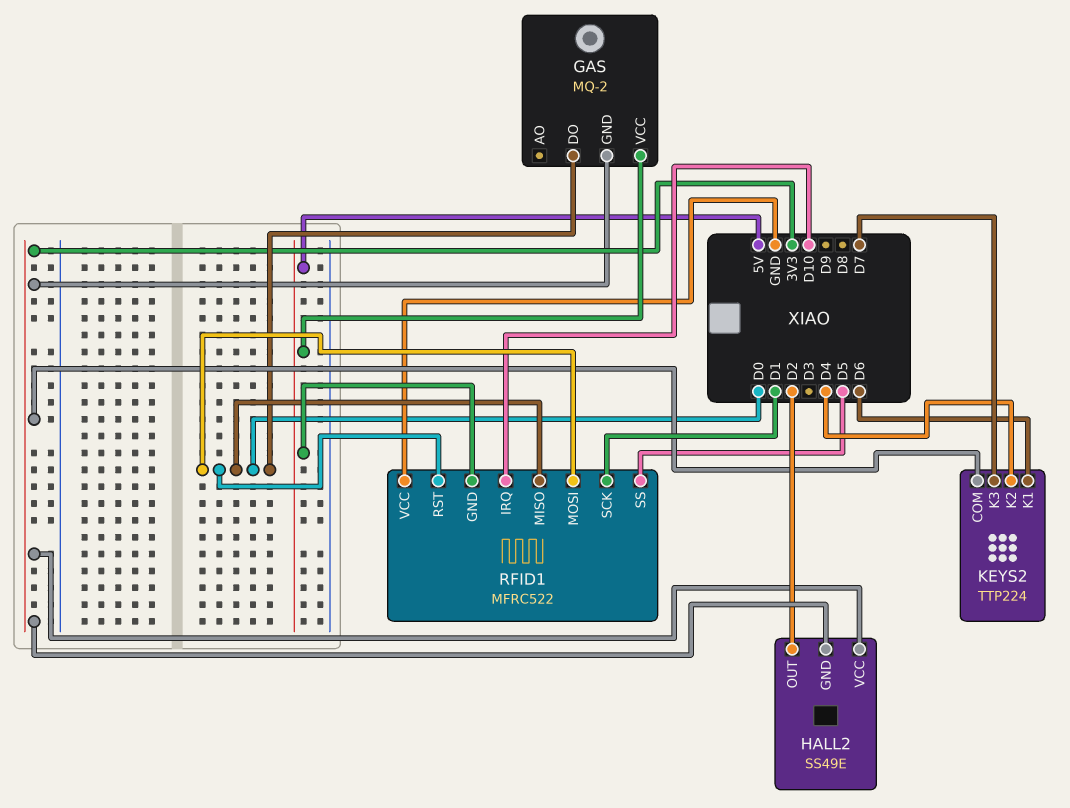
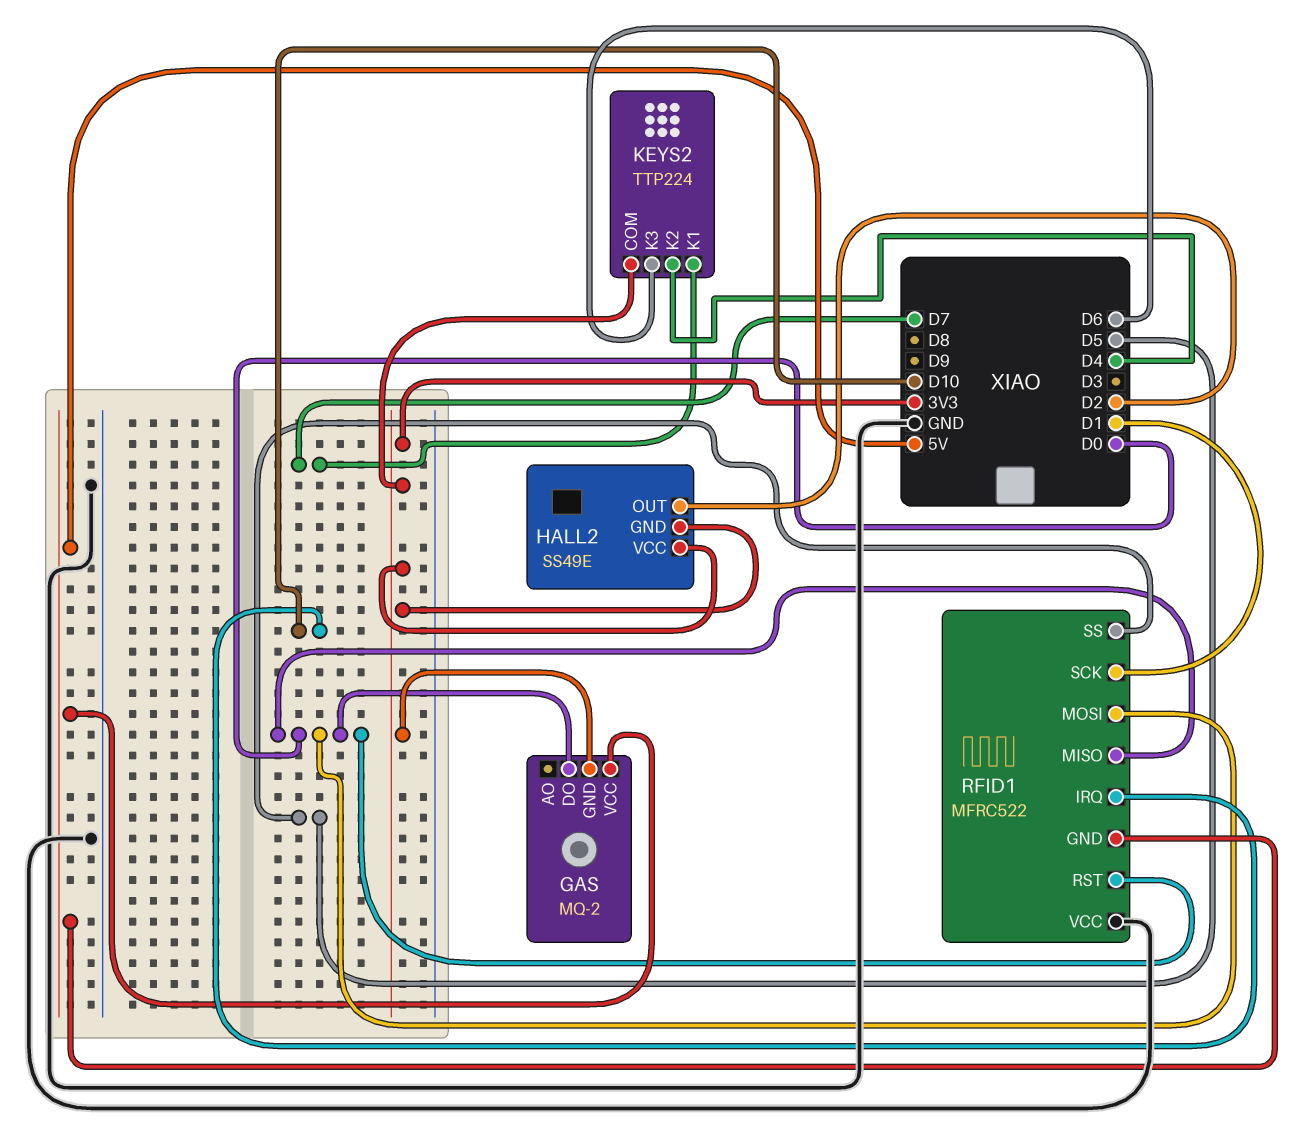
KEYS2 pin K1: D6 -> D7
KEYS2 pin K3: D7 -> D6

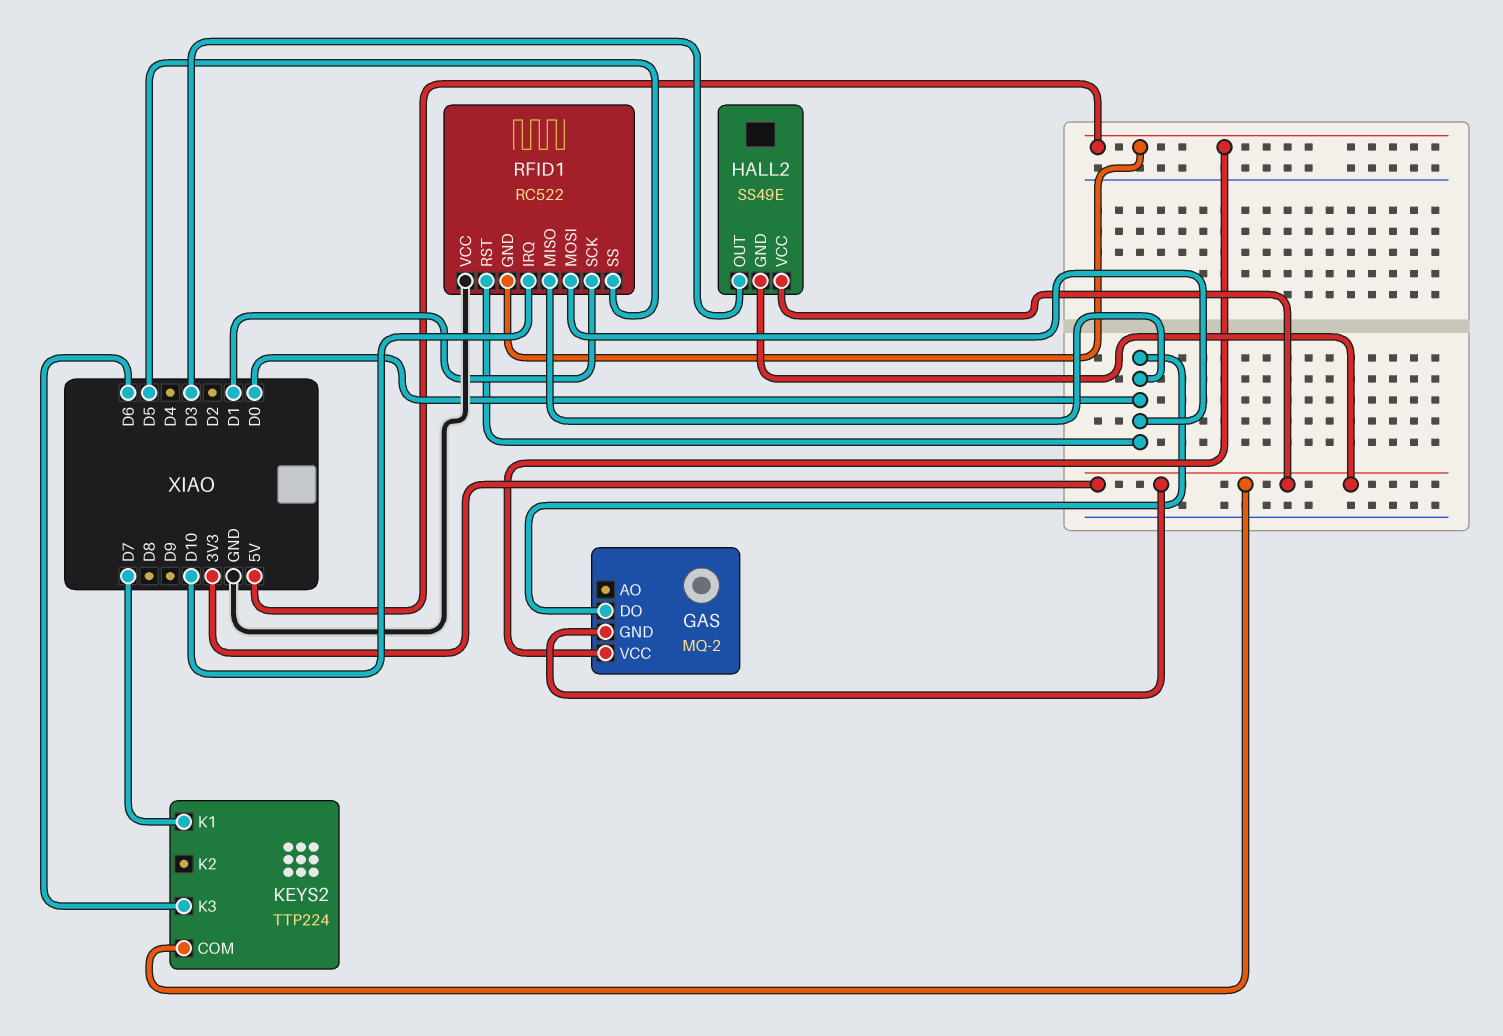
HALL2 pin OUT: D2 -> D3
KEYS2 pin K2: D4 -> none
RFID1: MFRC522 -> RC522

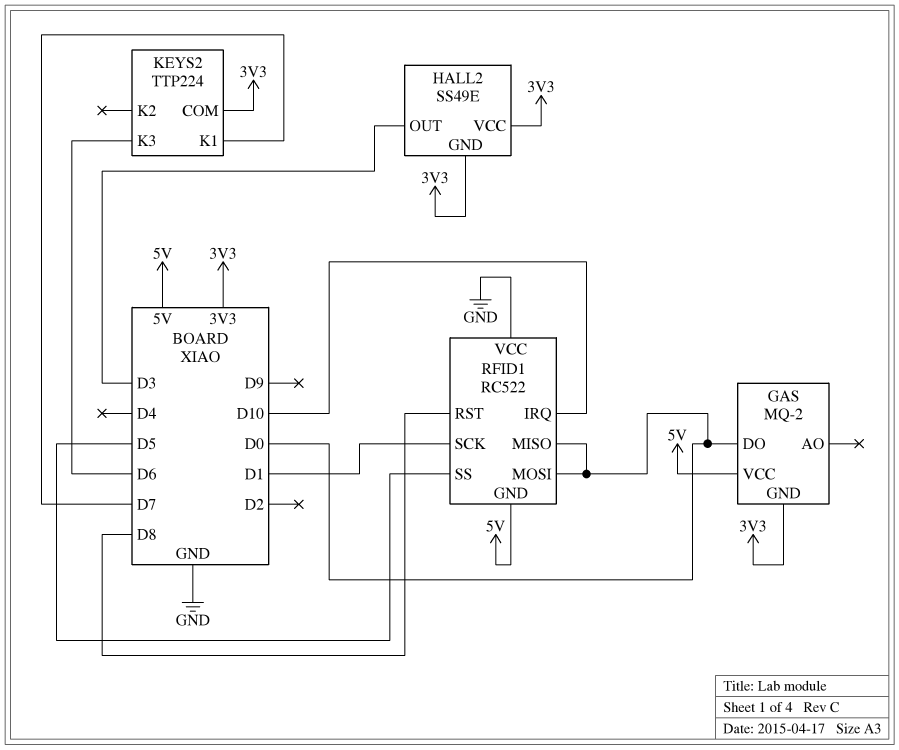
RFID1 pin RST: D0 -> D8

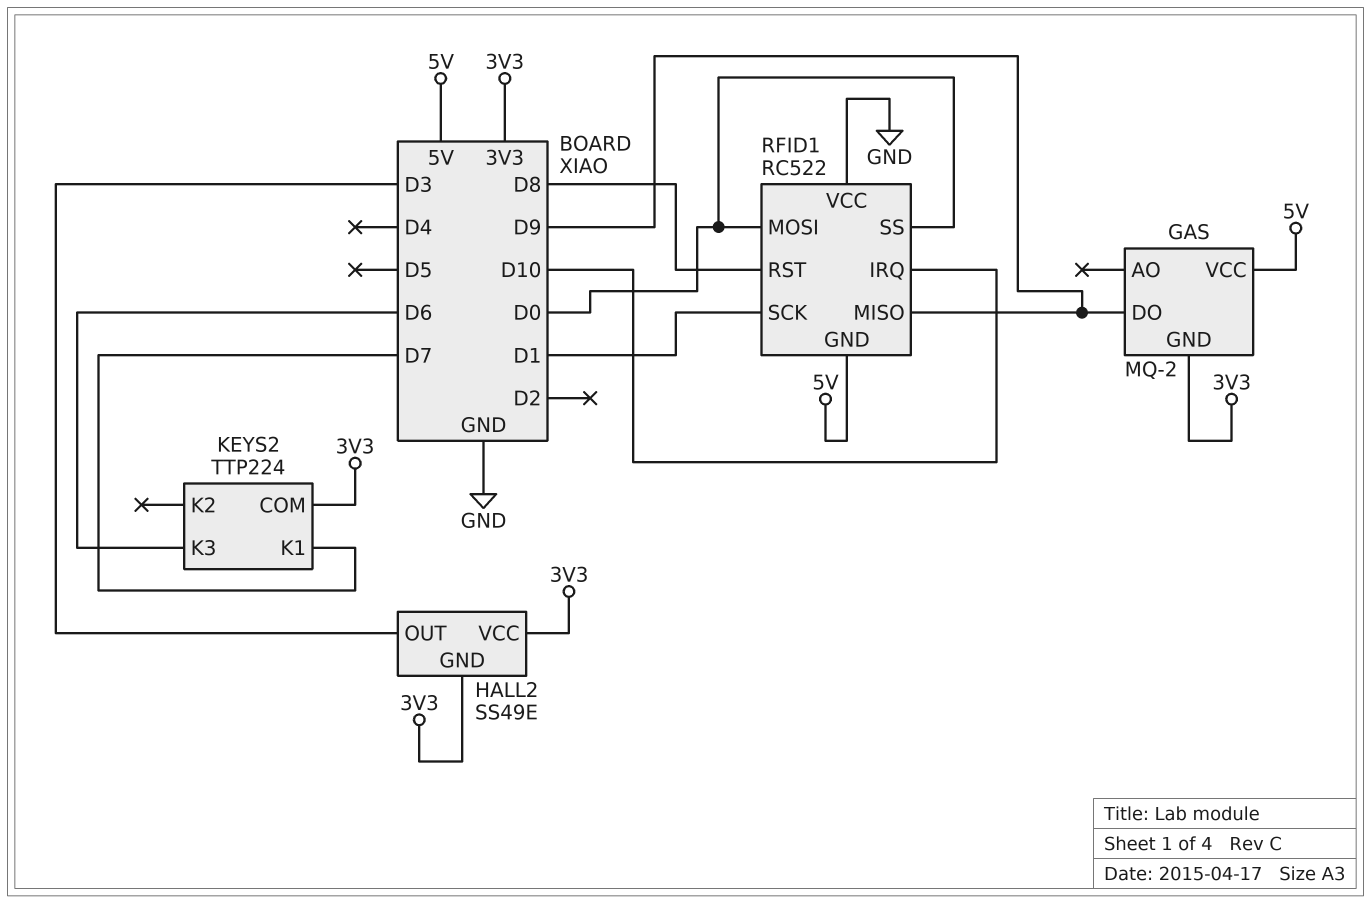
GAS pin DO: D0 -> D9
RFID1 pin MISO: D0 -> D9
RFID1 pin SS: D5 -> D0

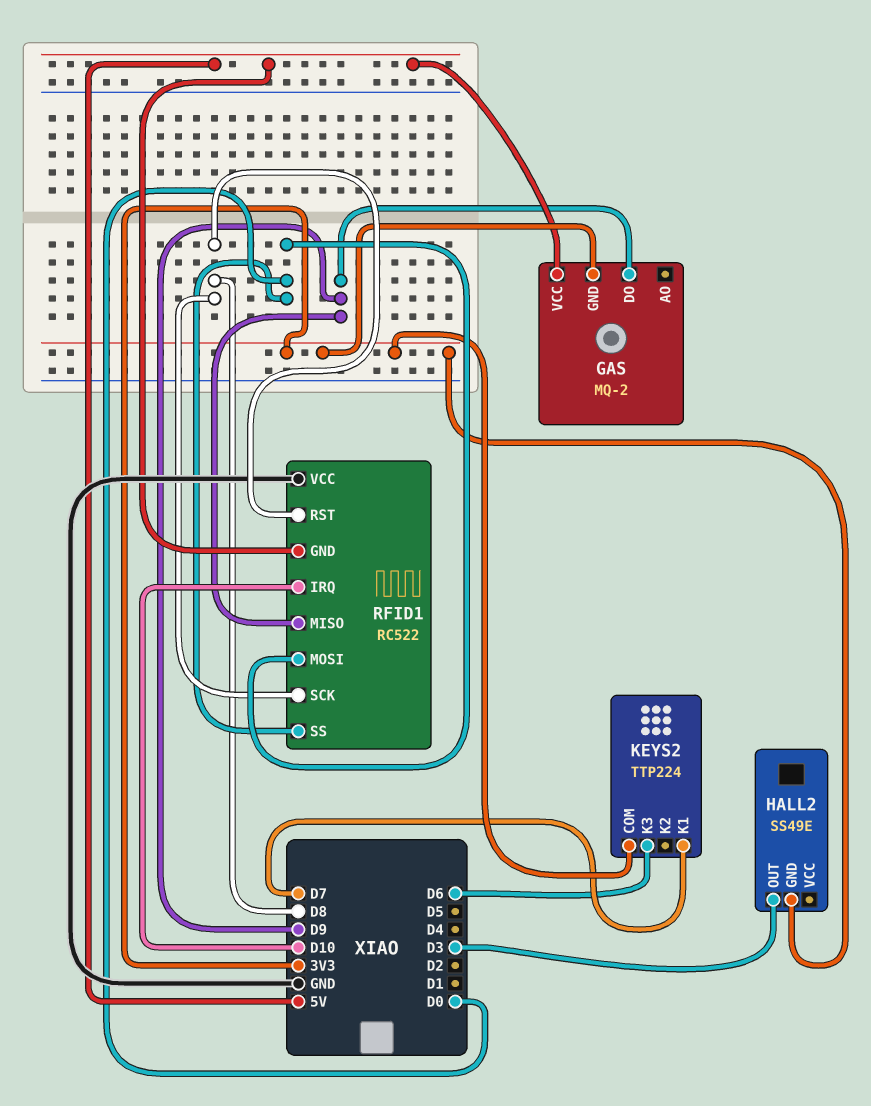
HALL2 pin VCC: 3V3 -> none
RFID1 pin SCK: D1 -> D8

